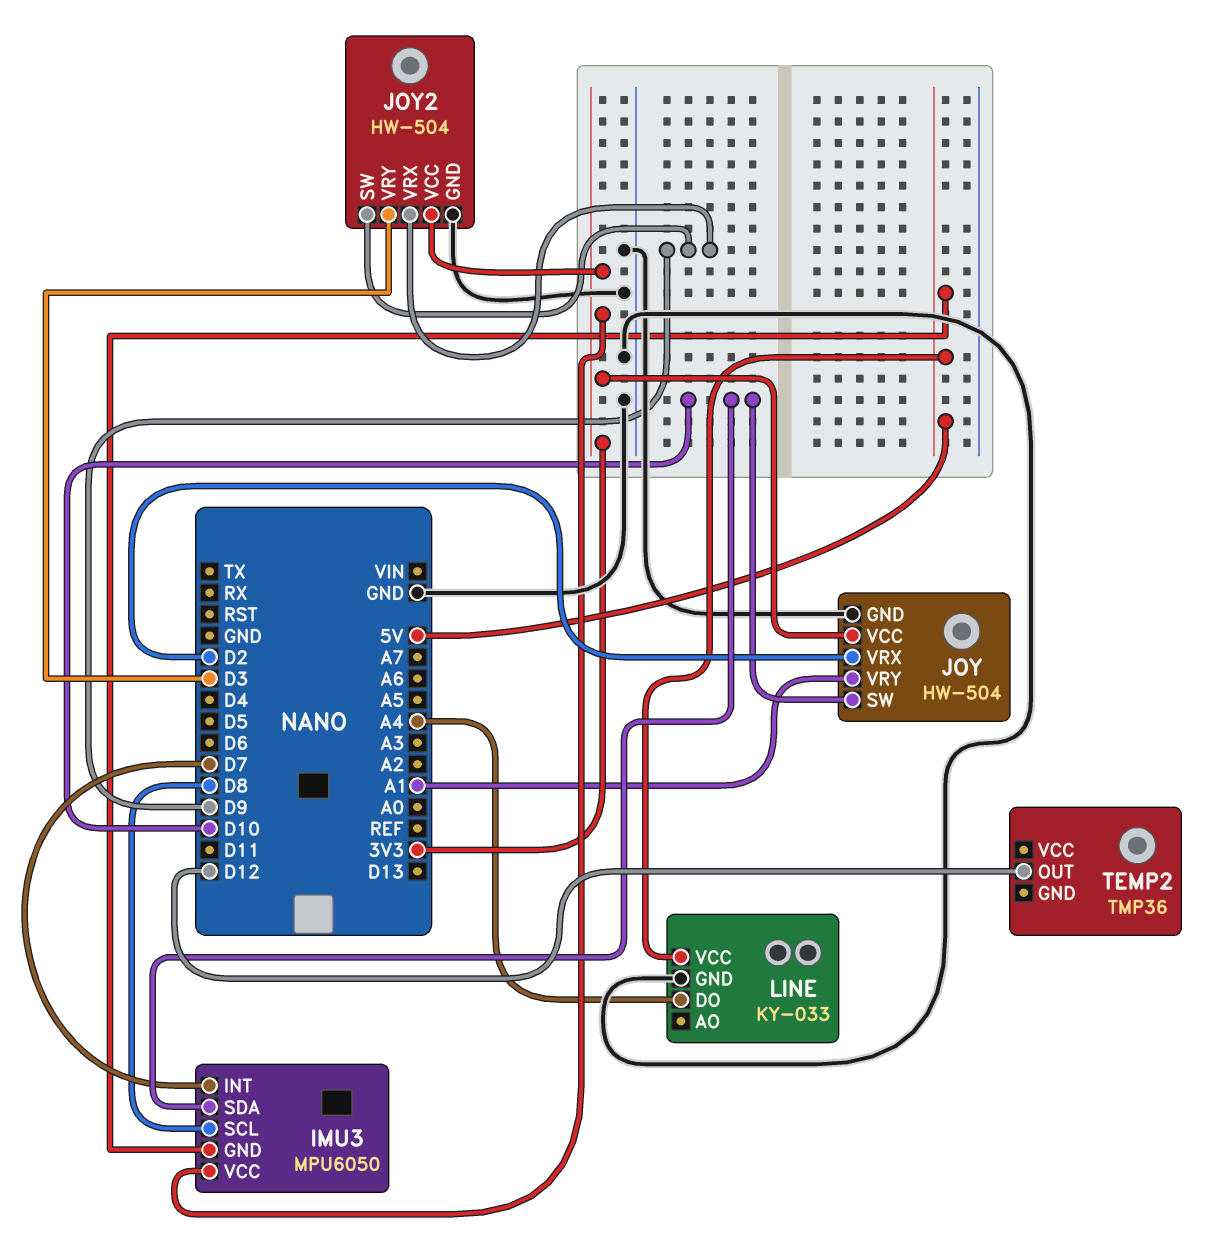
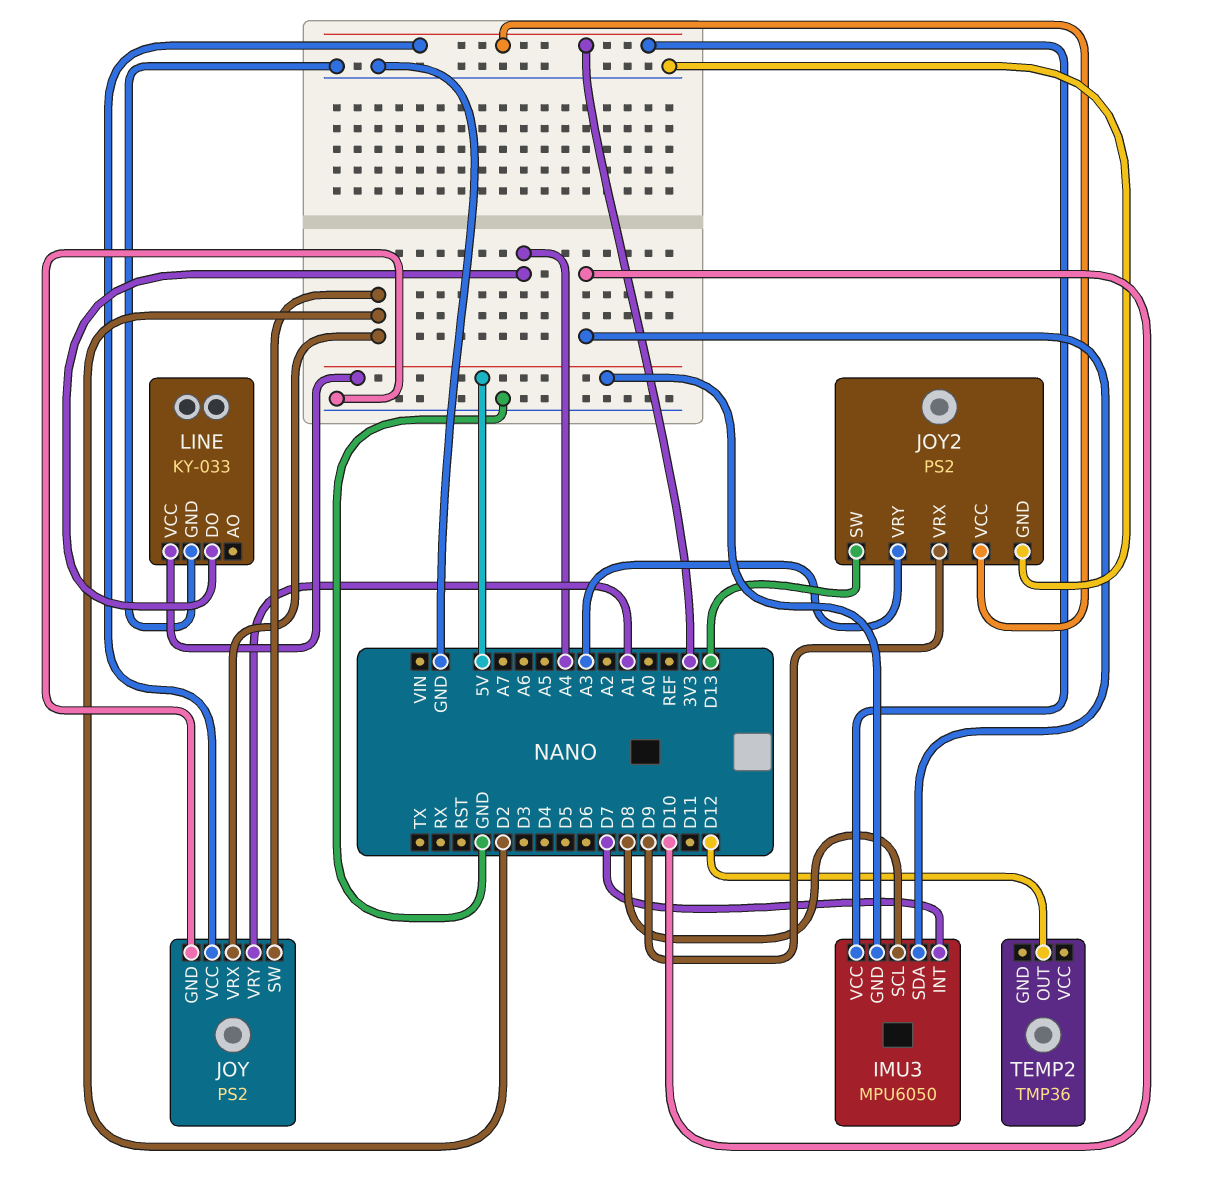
JOY: HW-504 -> PS2
JOY pin SW: D10 -> D2
JOY2: HW-504 -> PS2
JOY2 pin SW: D9 -> D13
JOY2 pin VRY: D3 -> A3

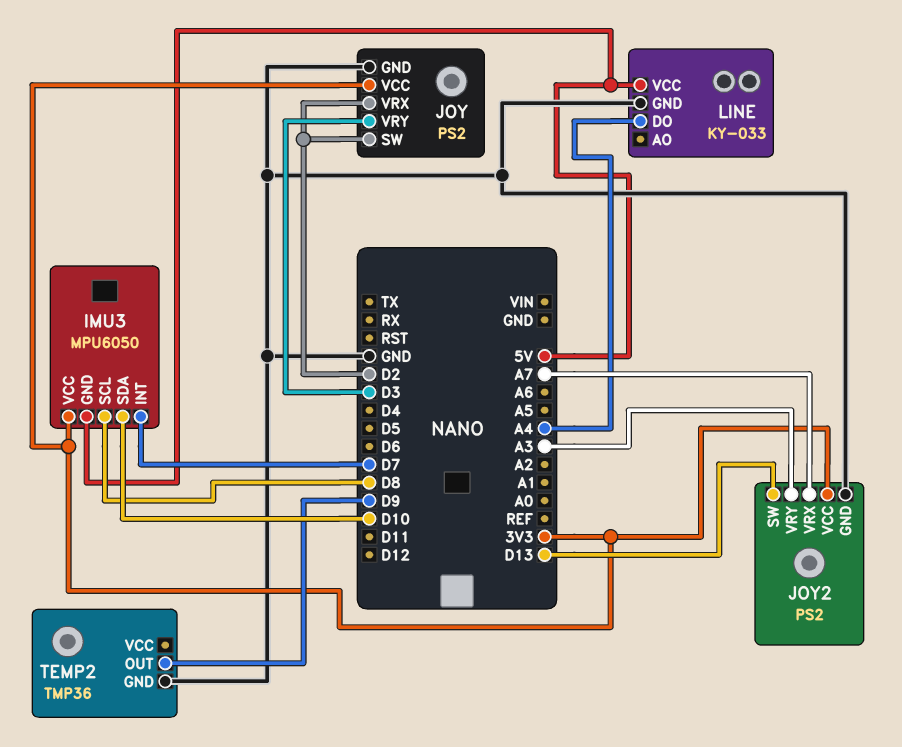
JOY pin VRY: A1 -> D3
JOY2 pin VRX: D9 -> A7
TEMP2 pin GND: none -> GND
TEMP2 pin OUT: D12 -> D9

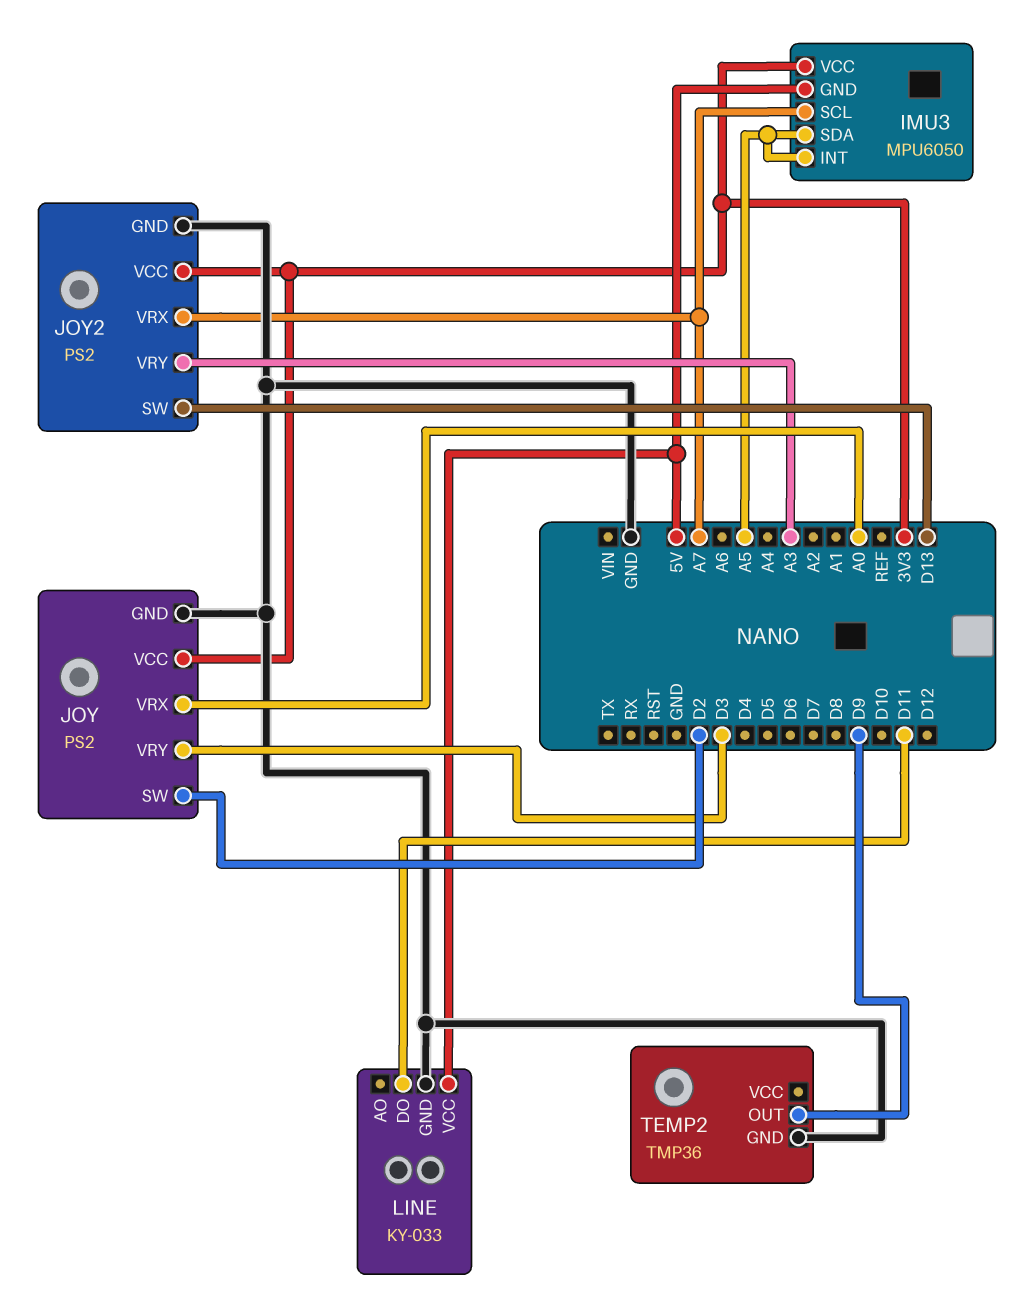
IMU3 pin INT: D7 -> A5
IMU3 pin SCL: D8 -> A7
IMU3 pin SDA: D10 -> A5
JOY pin VRX: D2 -> A0
LINE pin DO: A4 -> D11

